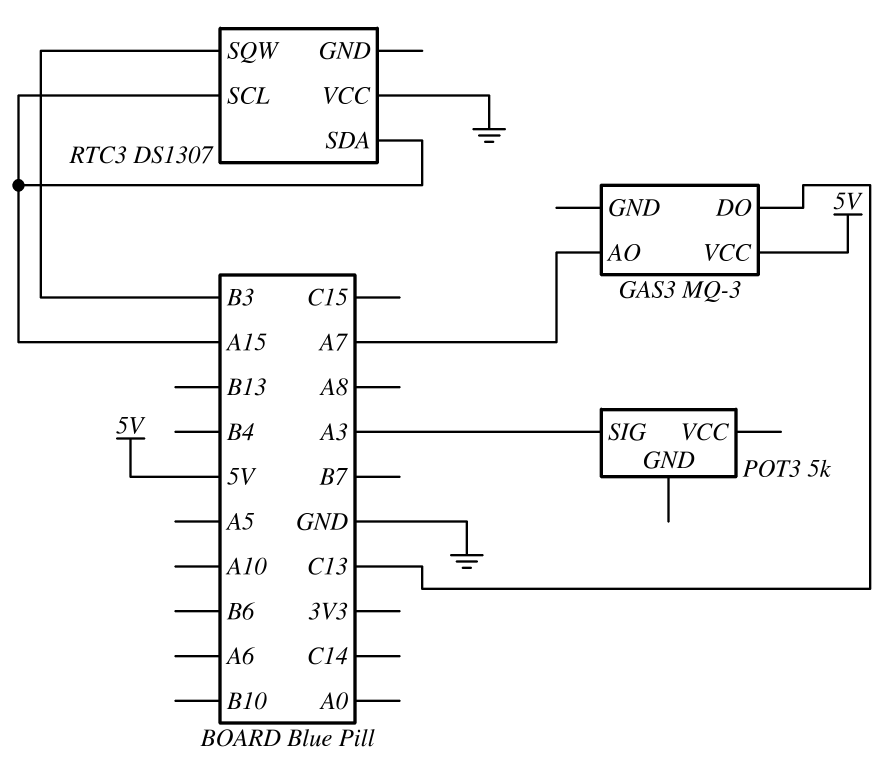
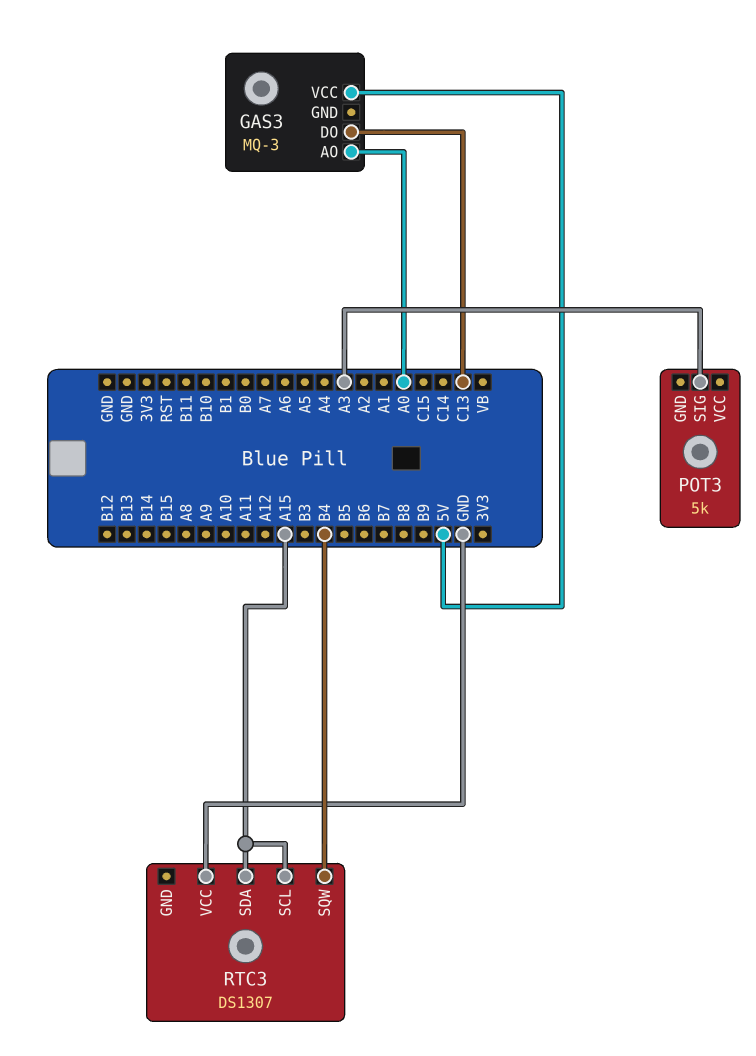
GAS3 pin AO: A7 -> A0
RTC3 pin SQW: B3 -> B4

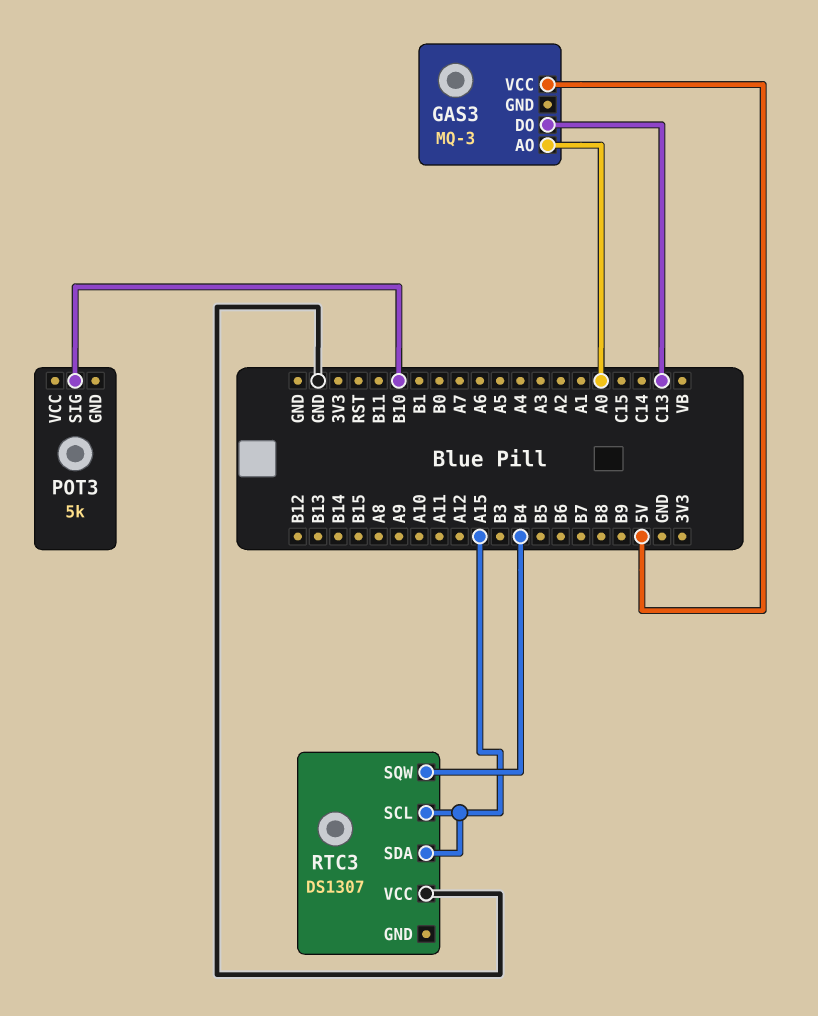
POT3 pin SIG: A3 -> B10

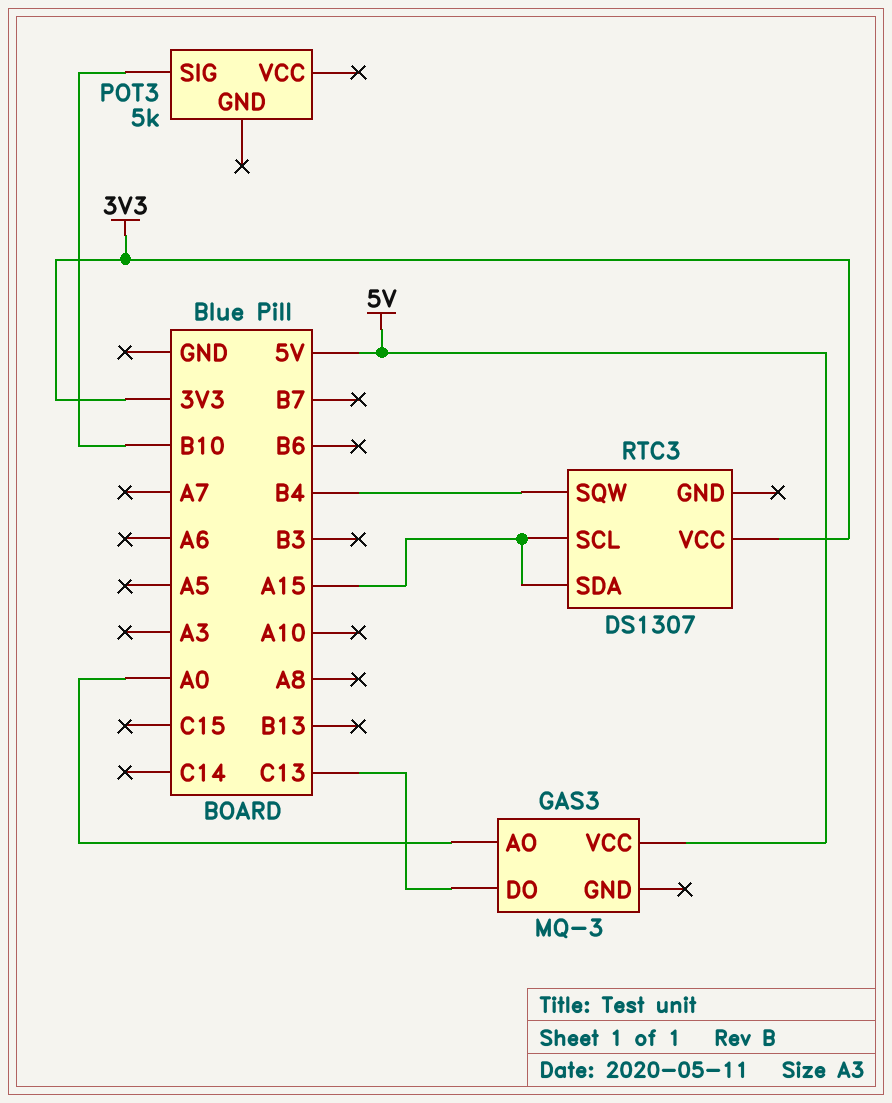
RTC3 pin VCC: GND -> 3V3

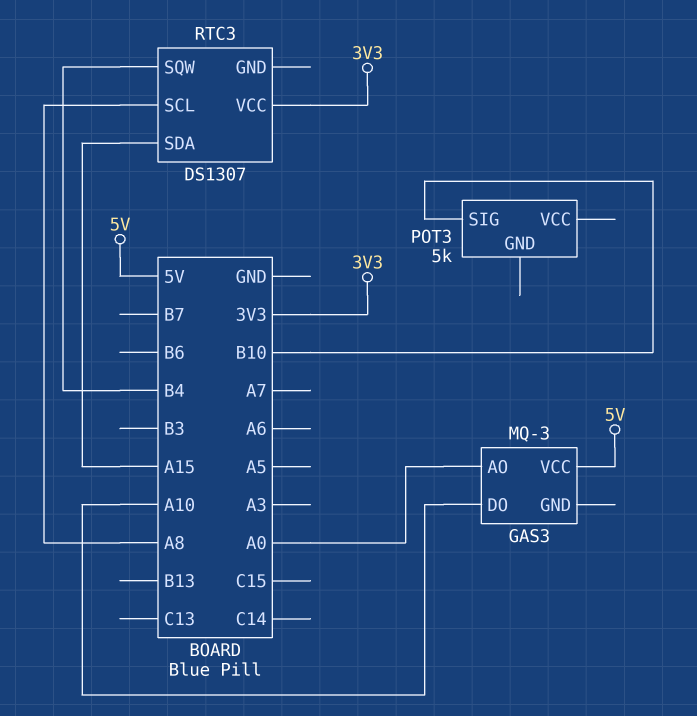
GAS3 pin DO: C13 -> A10
RTC3 pin SCL: A15 -> A8

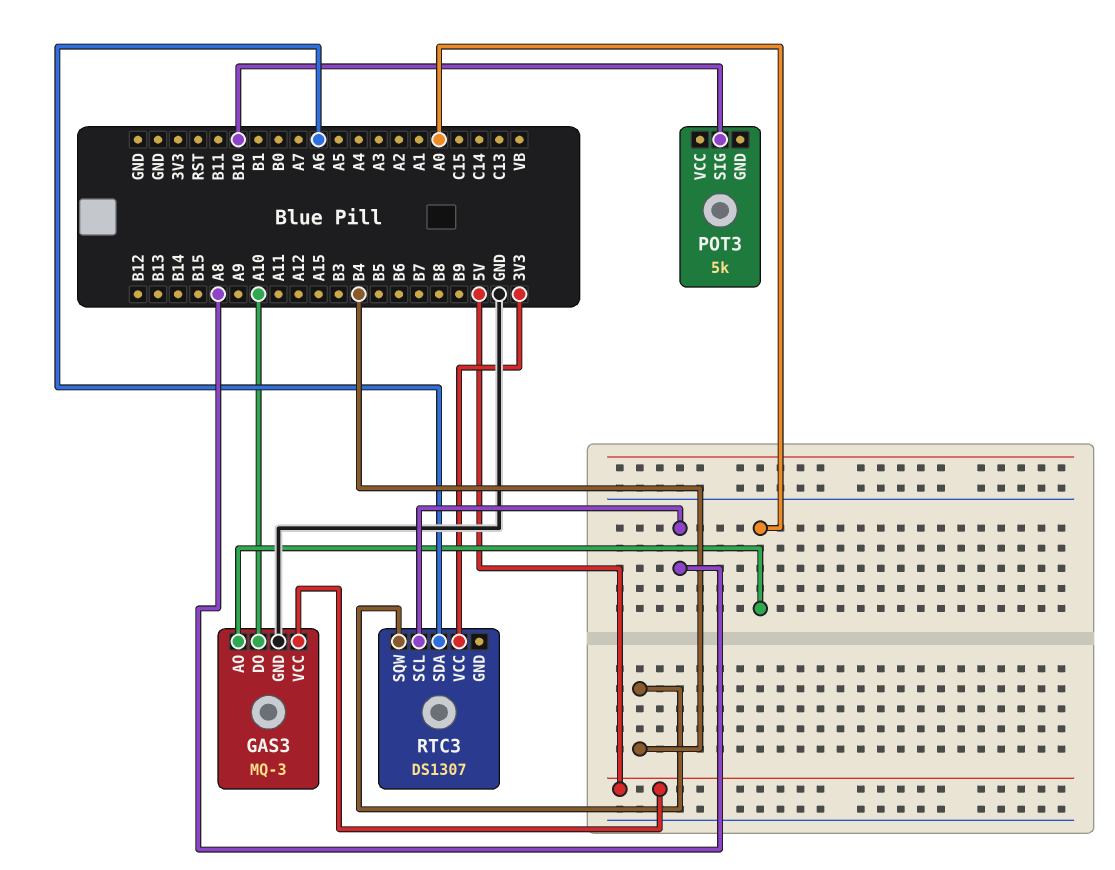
GAS3 pin GND: none -> GND
RTC3 pin SDA: A15 -> A6

